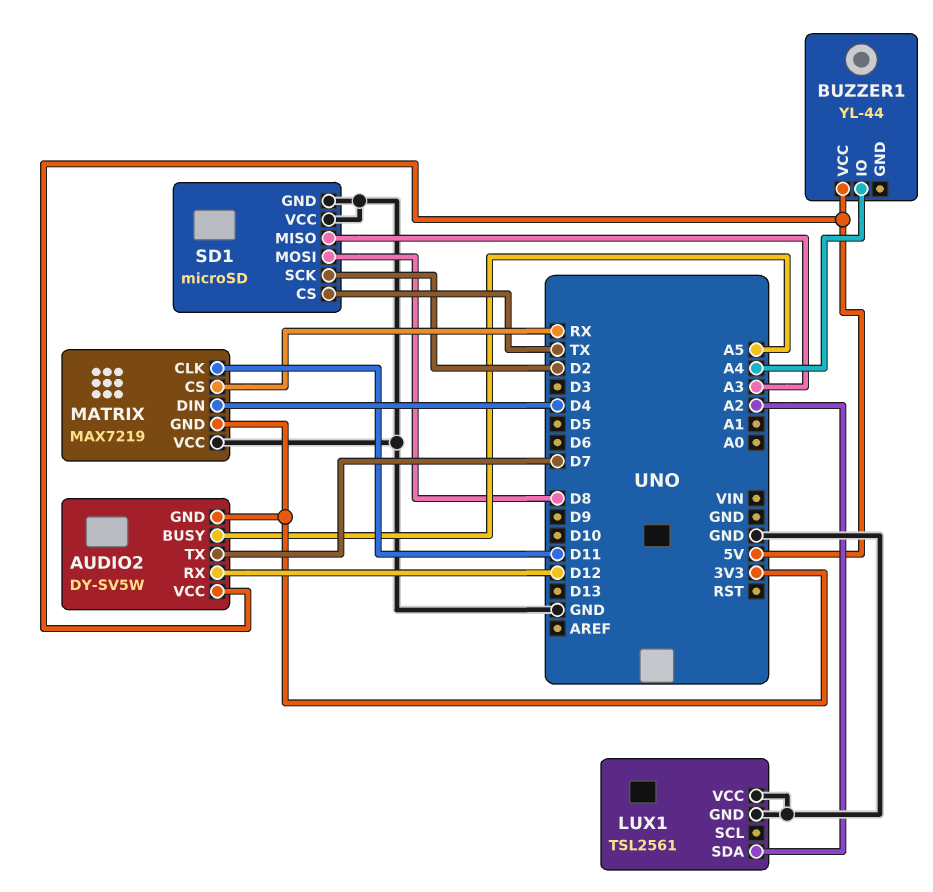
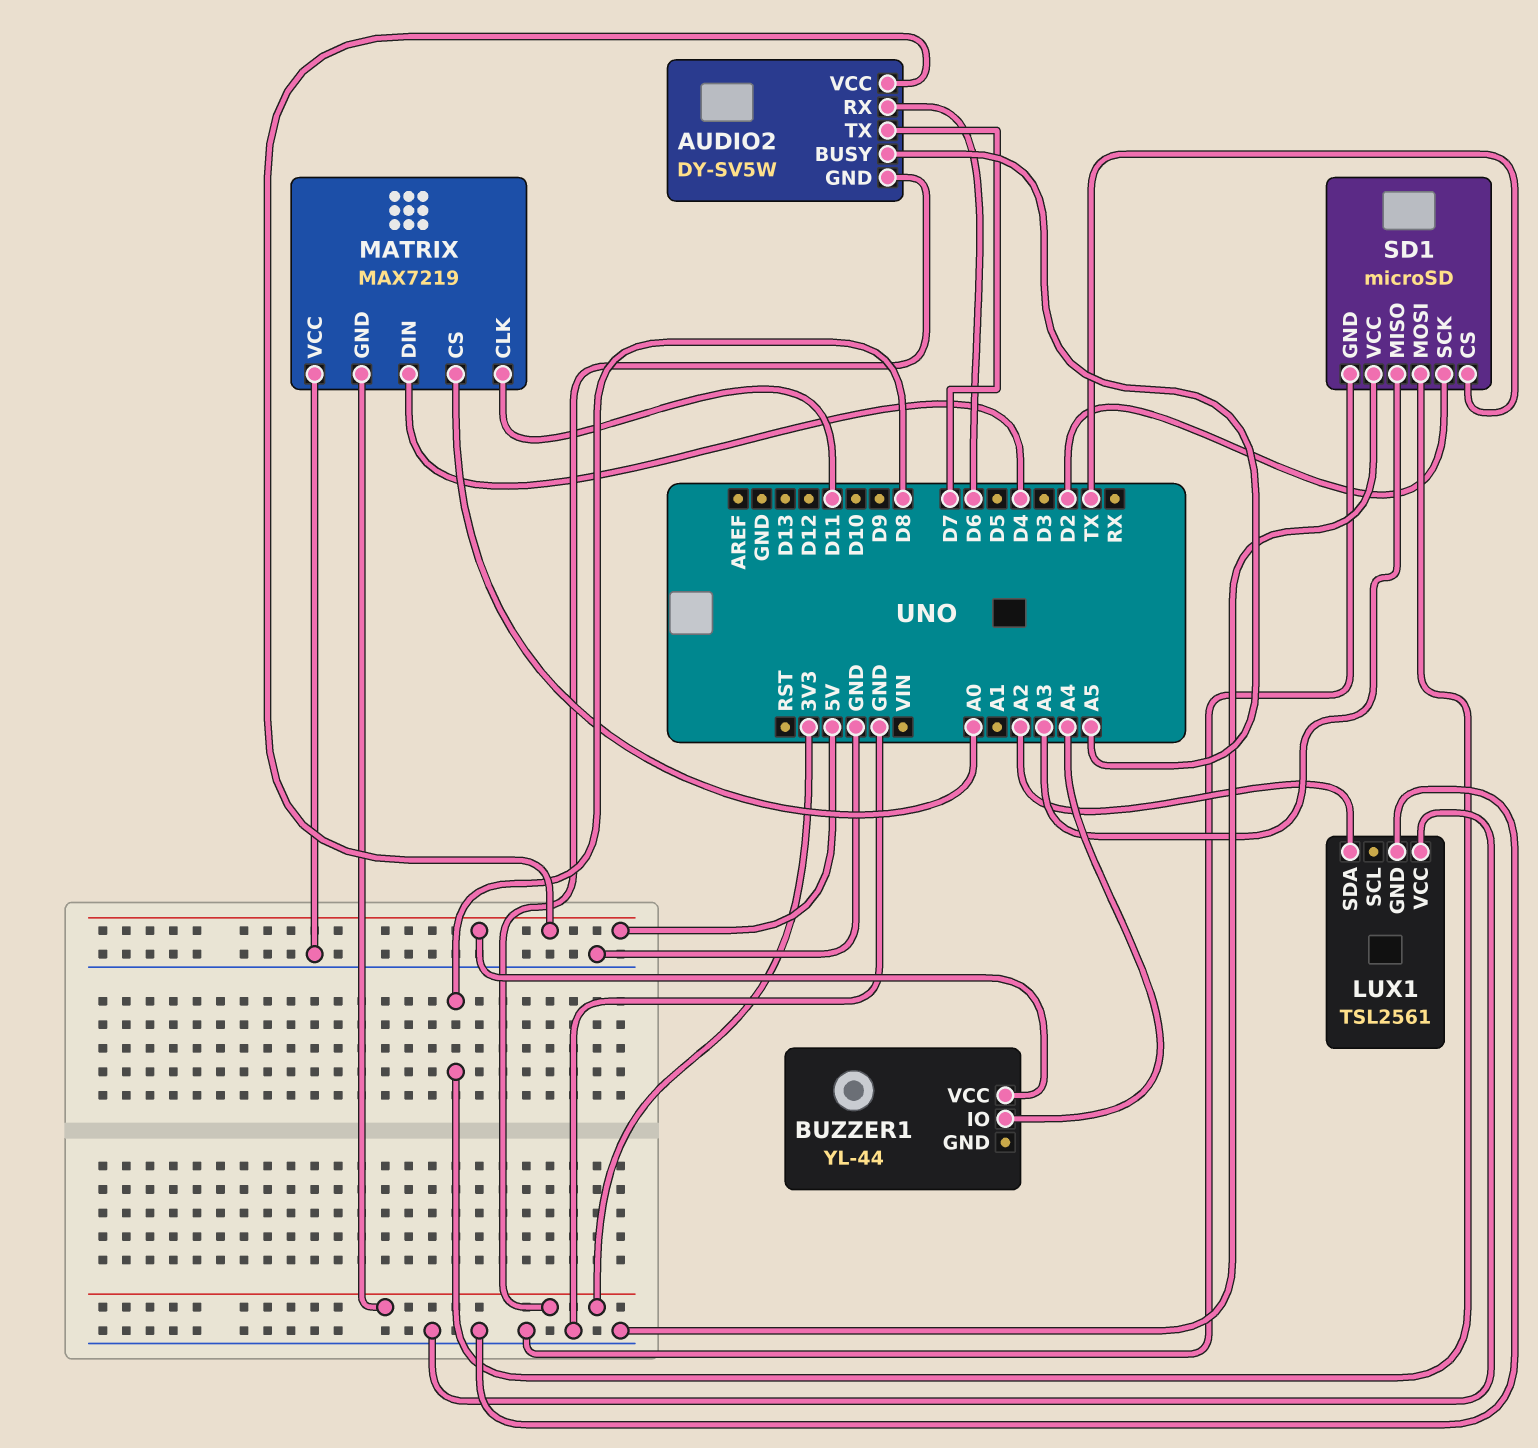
AUDIO2 pin RX: D12 -> D6
MATRIX pin CS: RX -> A0

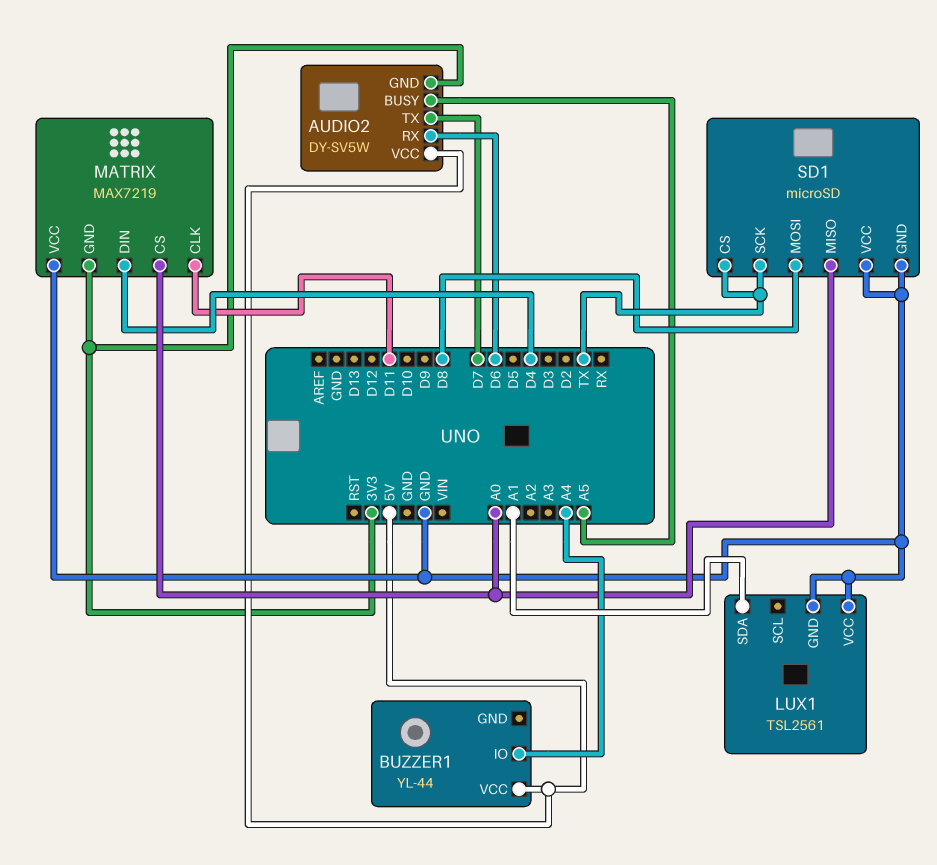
LUX1 pin SDA: A2 -> A1
SD1 pin MISO: A3 -> A0
SD1 pin SCK: D2 -> TX

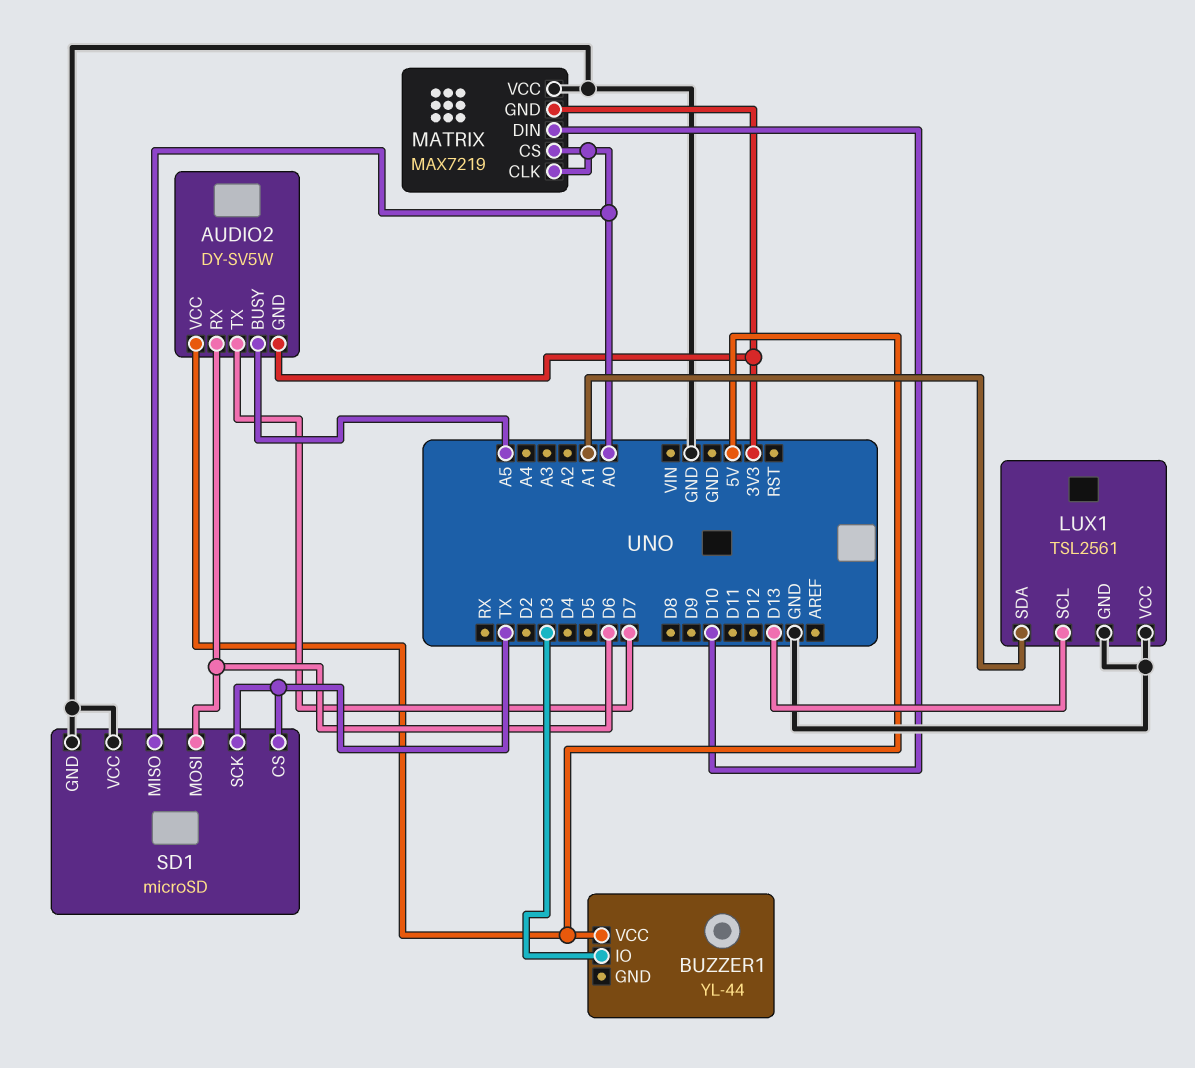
BUZZER1 pin IO: A4 -> D3
LUX1 pin SCL: none -> D13
MATRIX pin CLK: D11 -> A0
MATRIX pin DIN: D4 -> D10
SD1 pin MOSI: D8 -> D6

